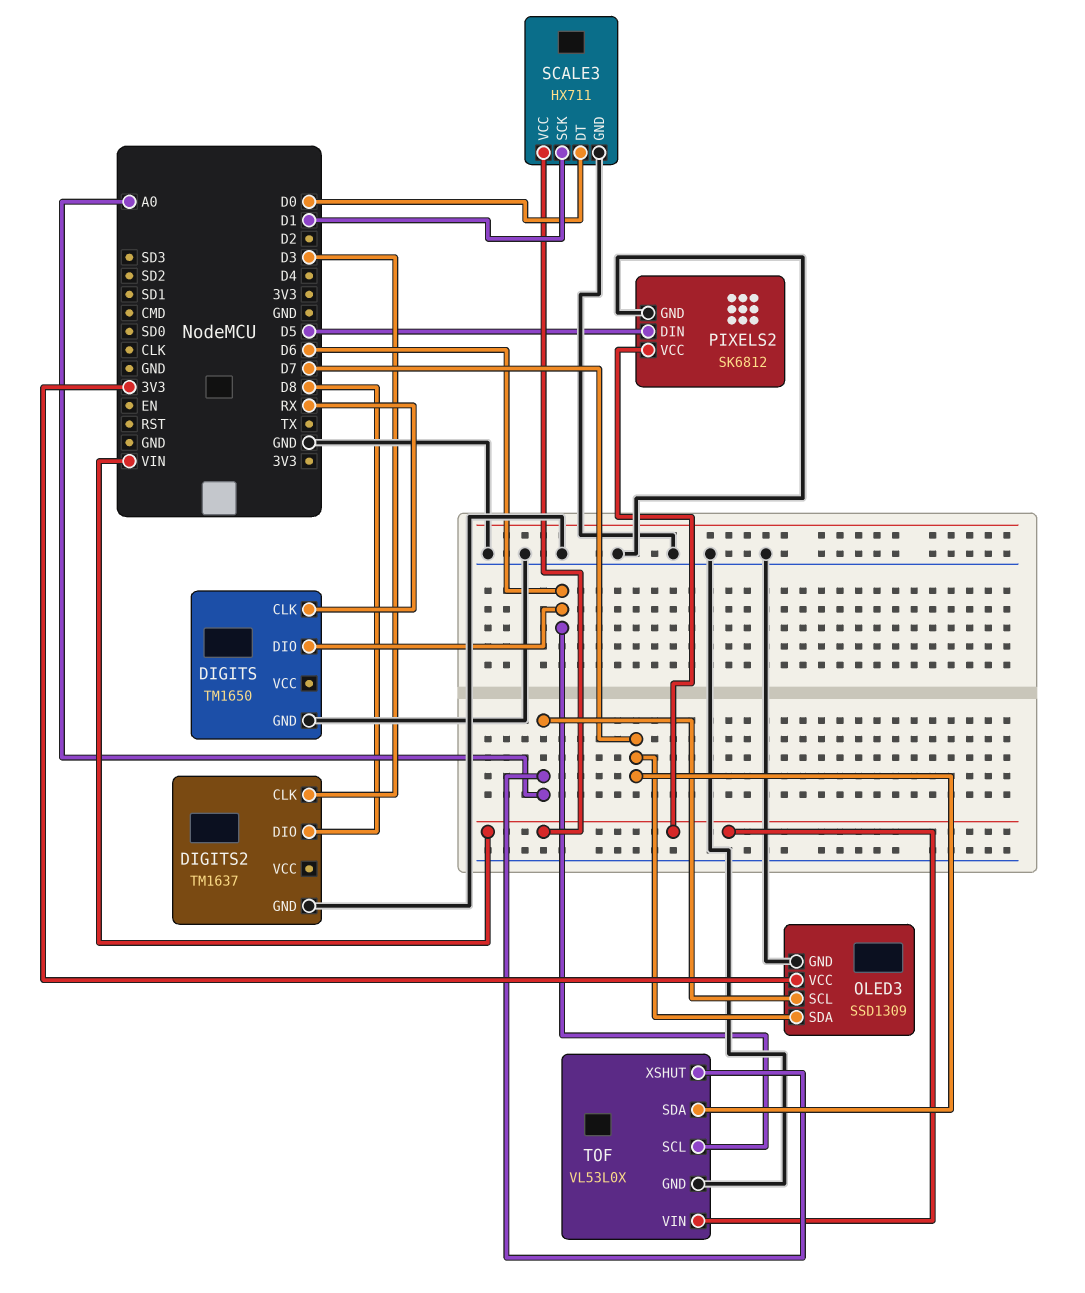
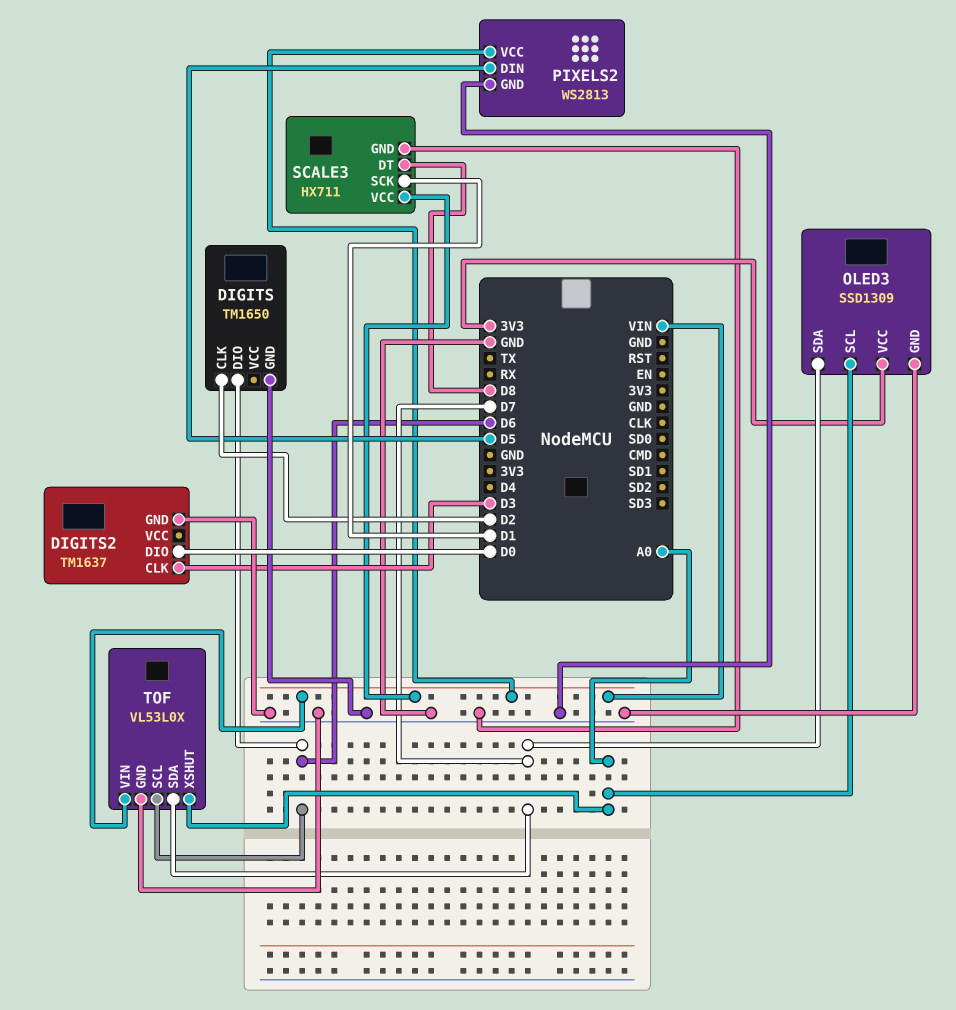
DIGITS pin CLK: RX -> D2
DIGITS2 pin DIO: D8 -> D0
PIXELS2: SK6812 -> WS2813
SCALE3 pin DT: D0 -> D8

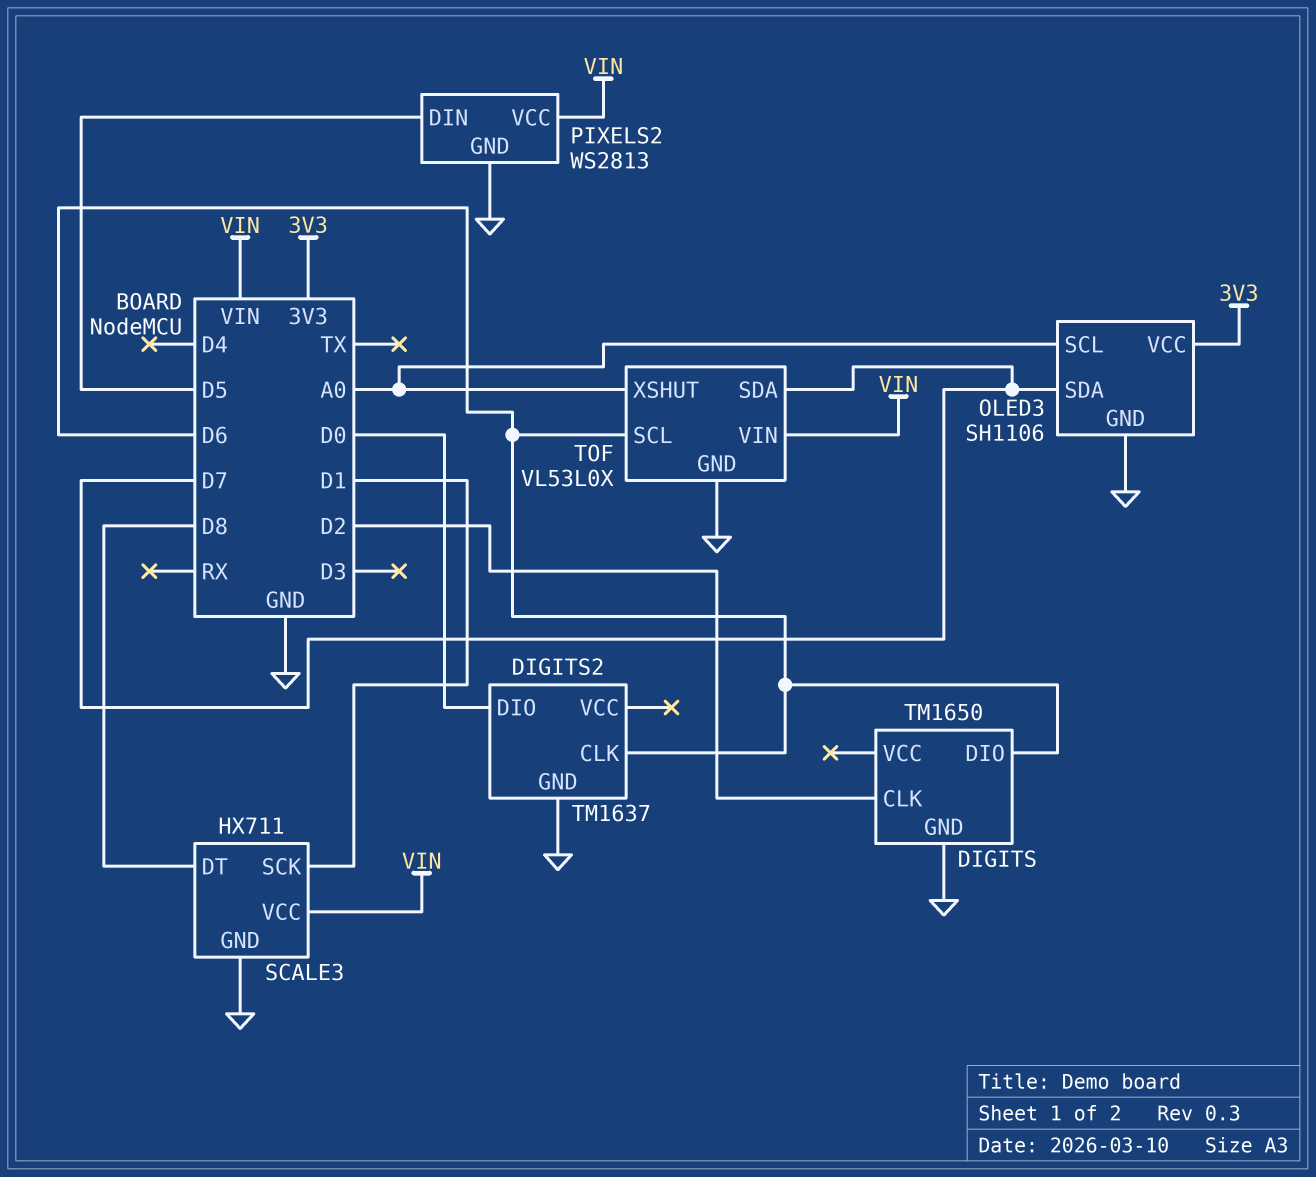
DIGITS2 pin CLK: D3 -> D6
OLED3: SSD1309 -> SH1106

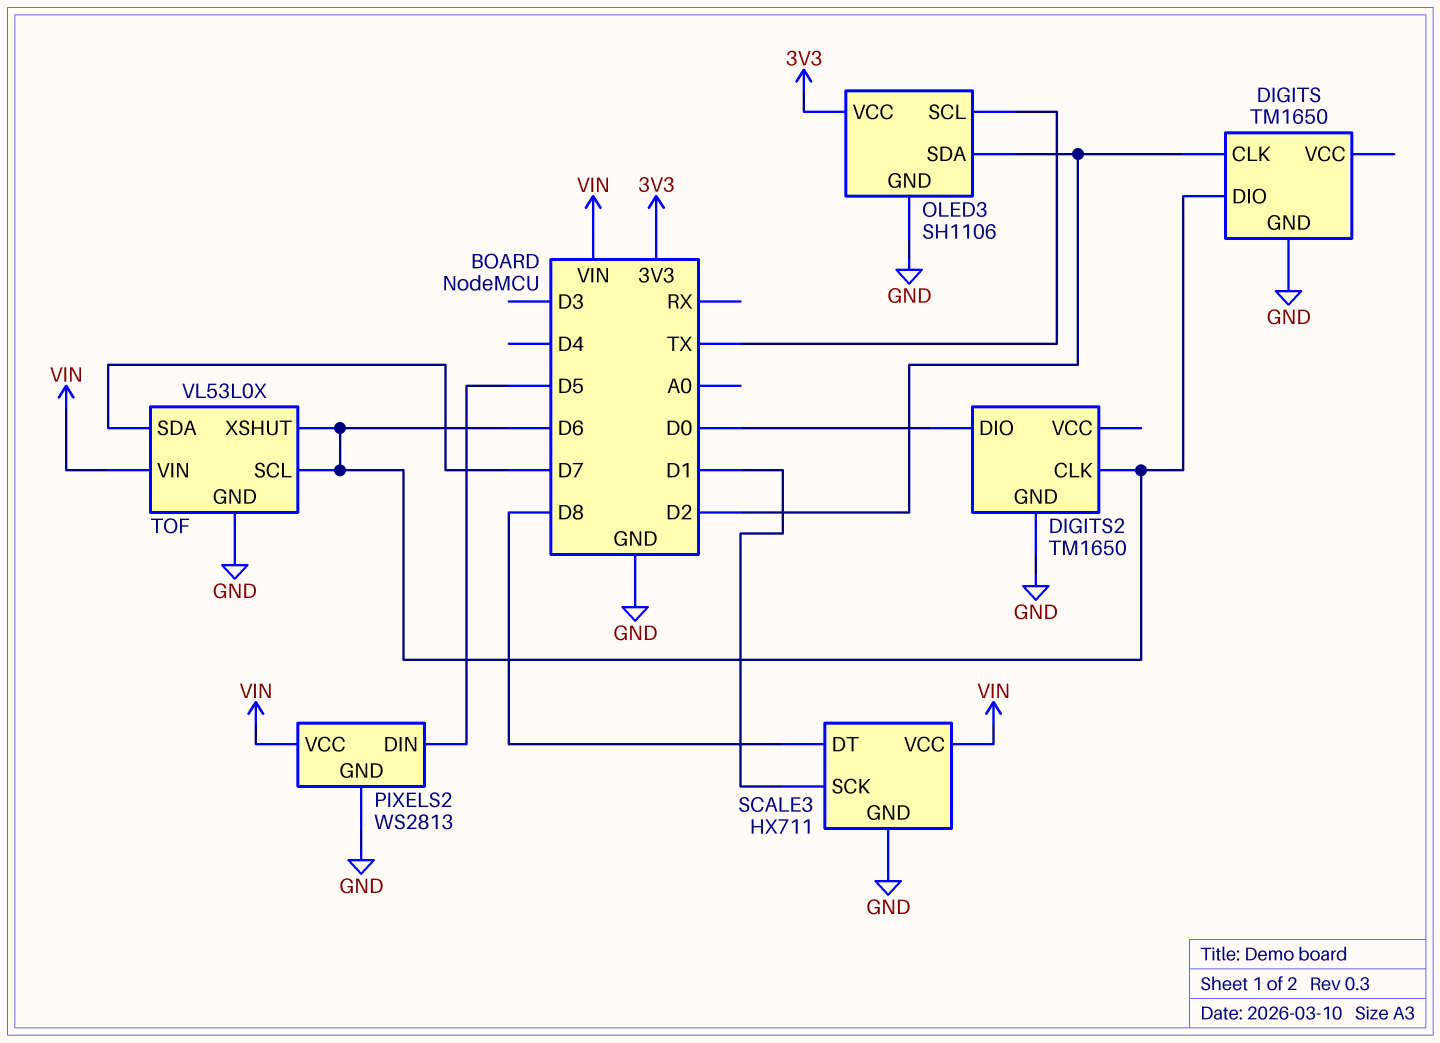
DIGITS2: TM1637 -> TM1650
OLED3 pin SCL: A0 -> TX
OLED3 pin SDA: D7 -> D2
TOF pin XSHUT: A0 -> D6

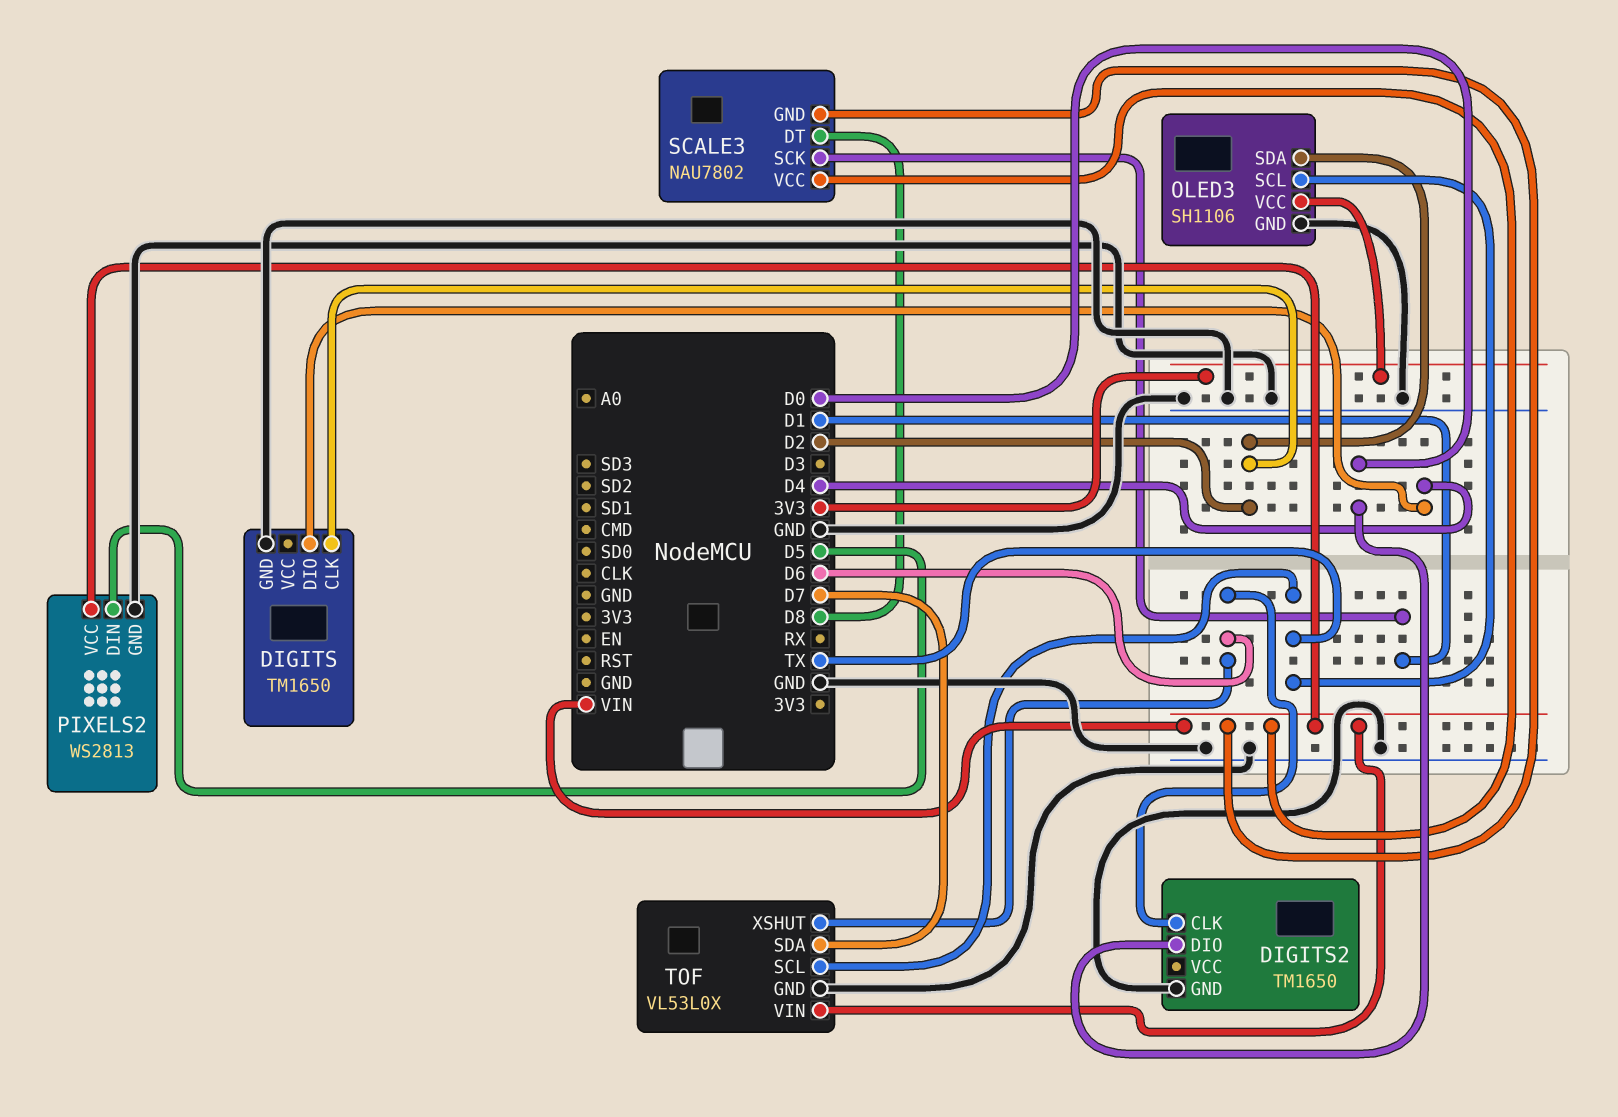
DIGITS pin DIO: D6 -> D4
SCALE3: HX711 -> NAU7802
SCALE3 pin GND: GND -> VIN
TOF pin SCL: D6 -> TX

